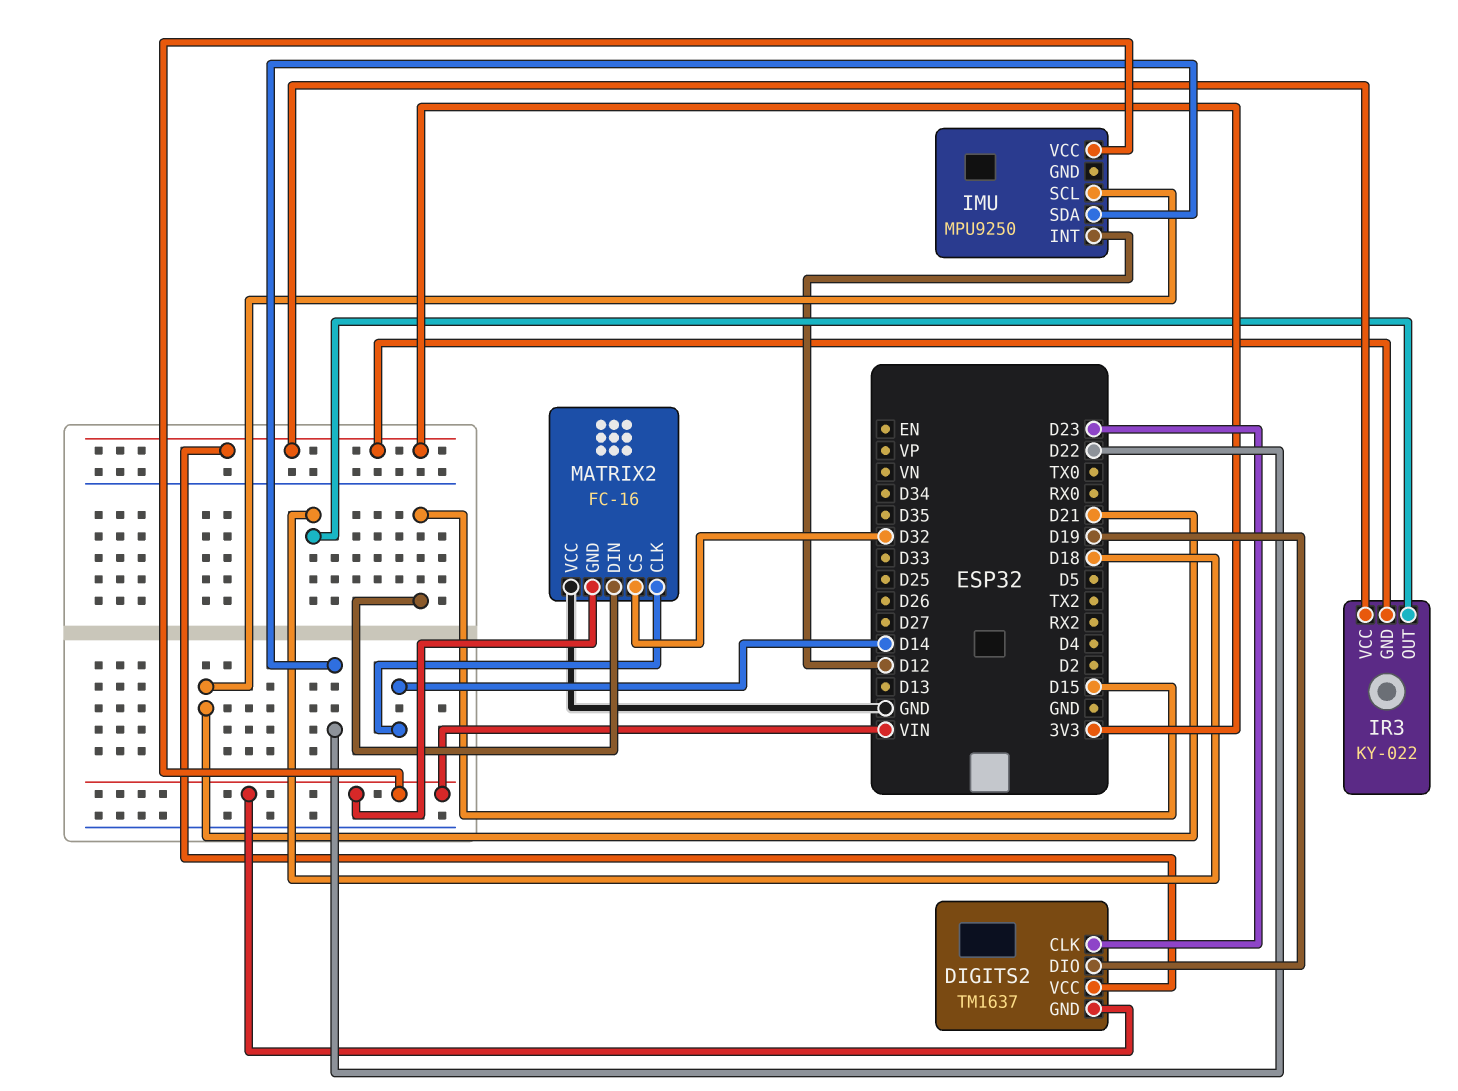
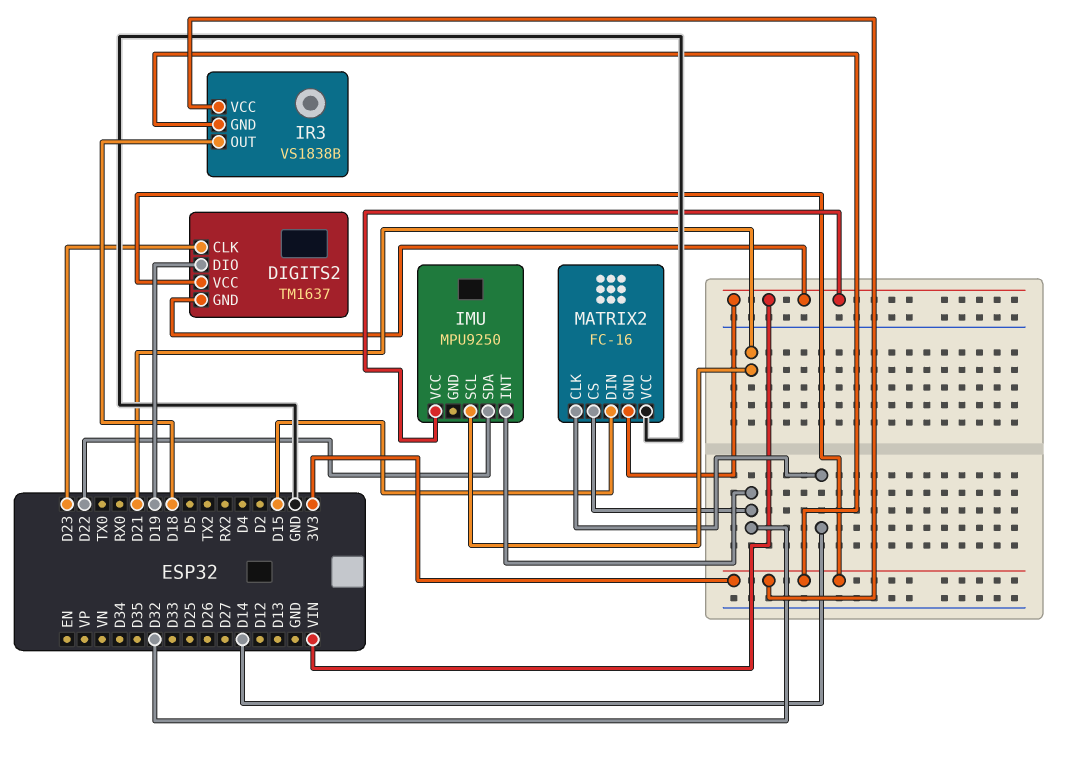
IMU pin INT: D12 -> D32
IR3: KY-022 -> VS1838B

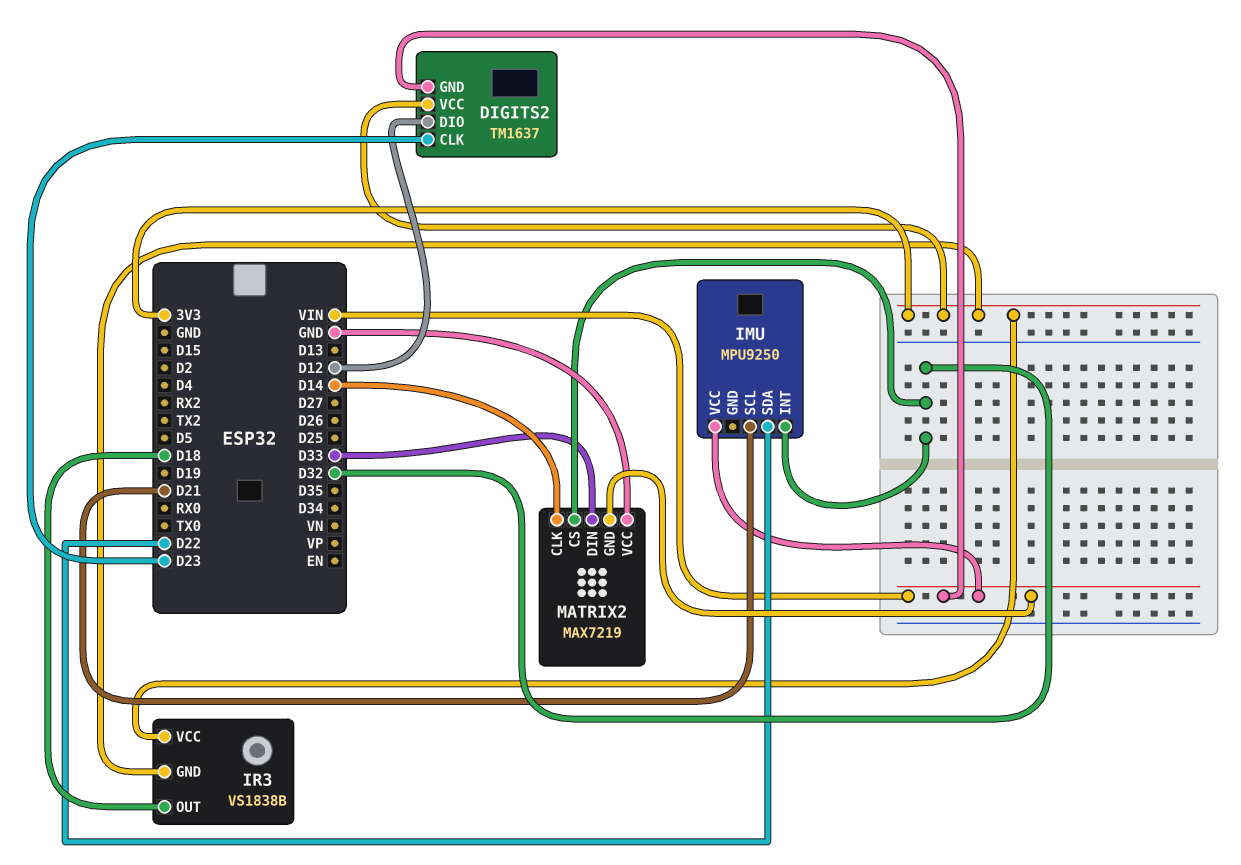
DIGITS2 pin DIO: D19 -> D12
MATRIX2: FC-16 -> MAX7219
MATRIX2 pin DIN: D15 -> D33

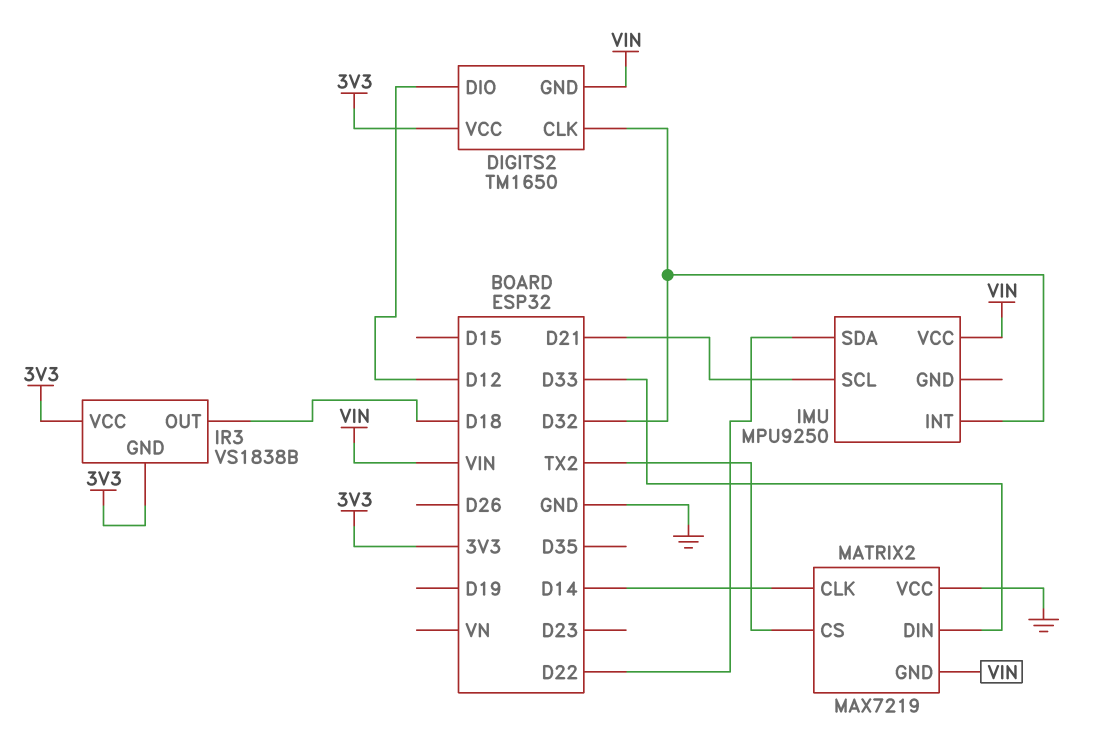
DIGITS2: TM1637 -> TM1650
DIGITS2 pin CLK: D23 -> D32
MATRIX2 pin CS: D32 -> TX2

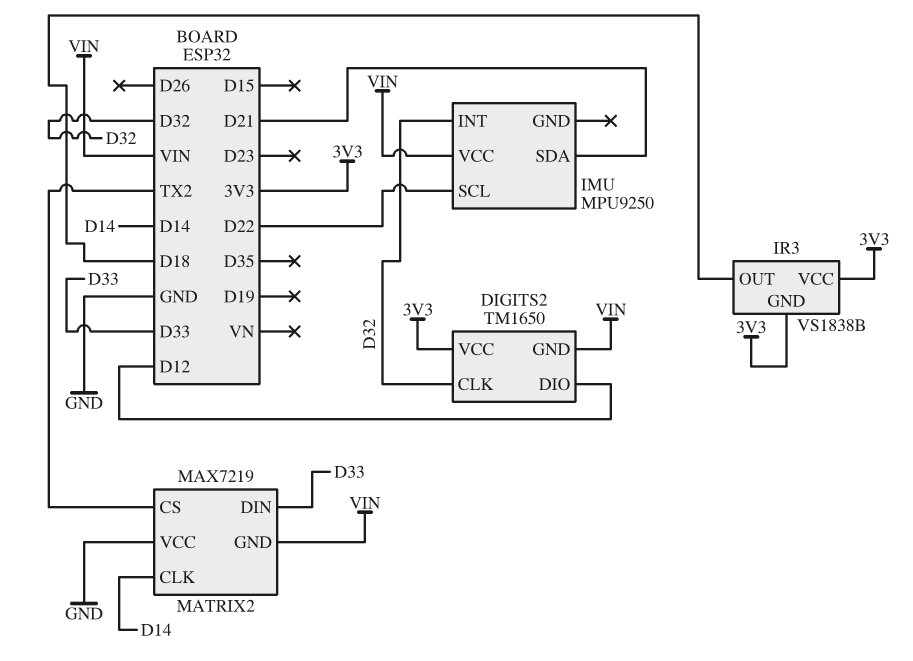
IMU pin SCL: D21 -> D22
IMU pin SDA: D22 -> D21

